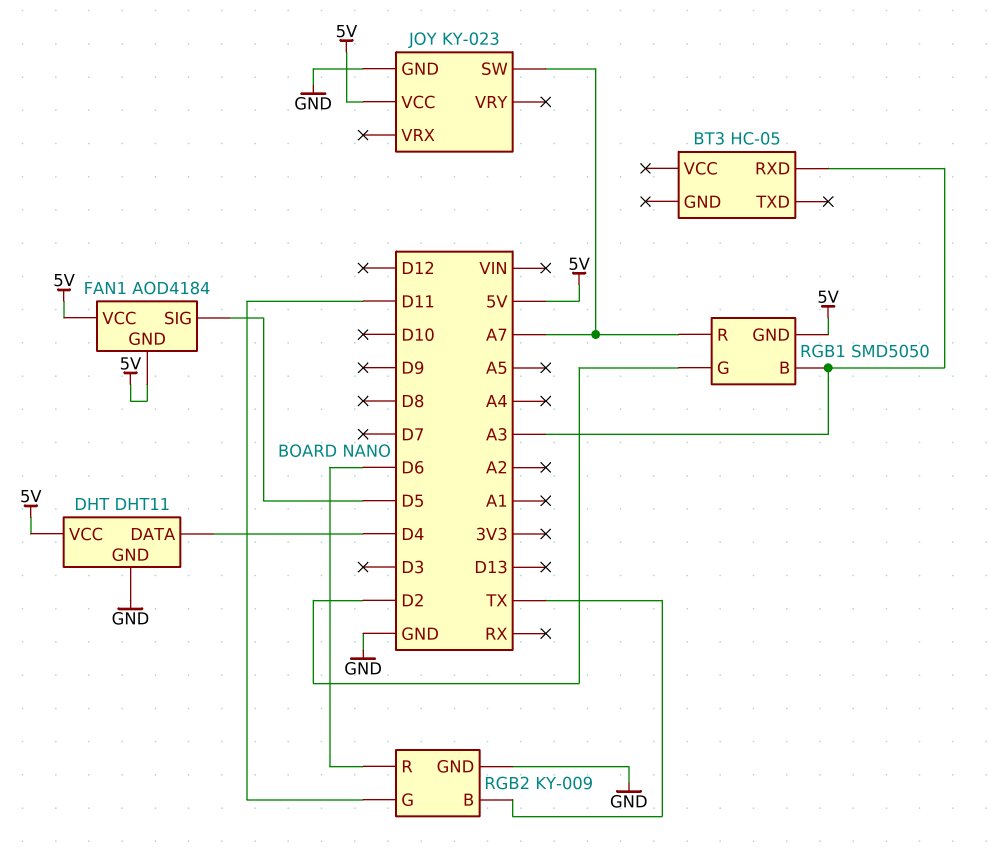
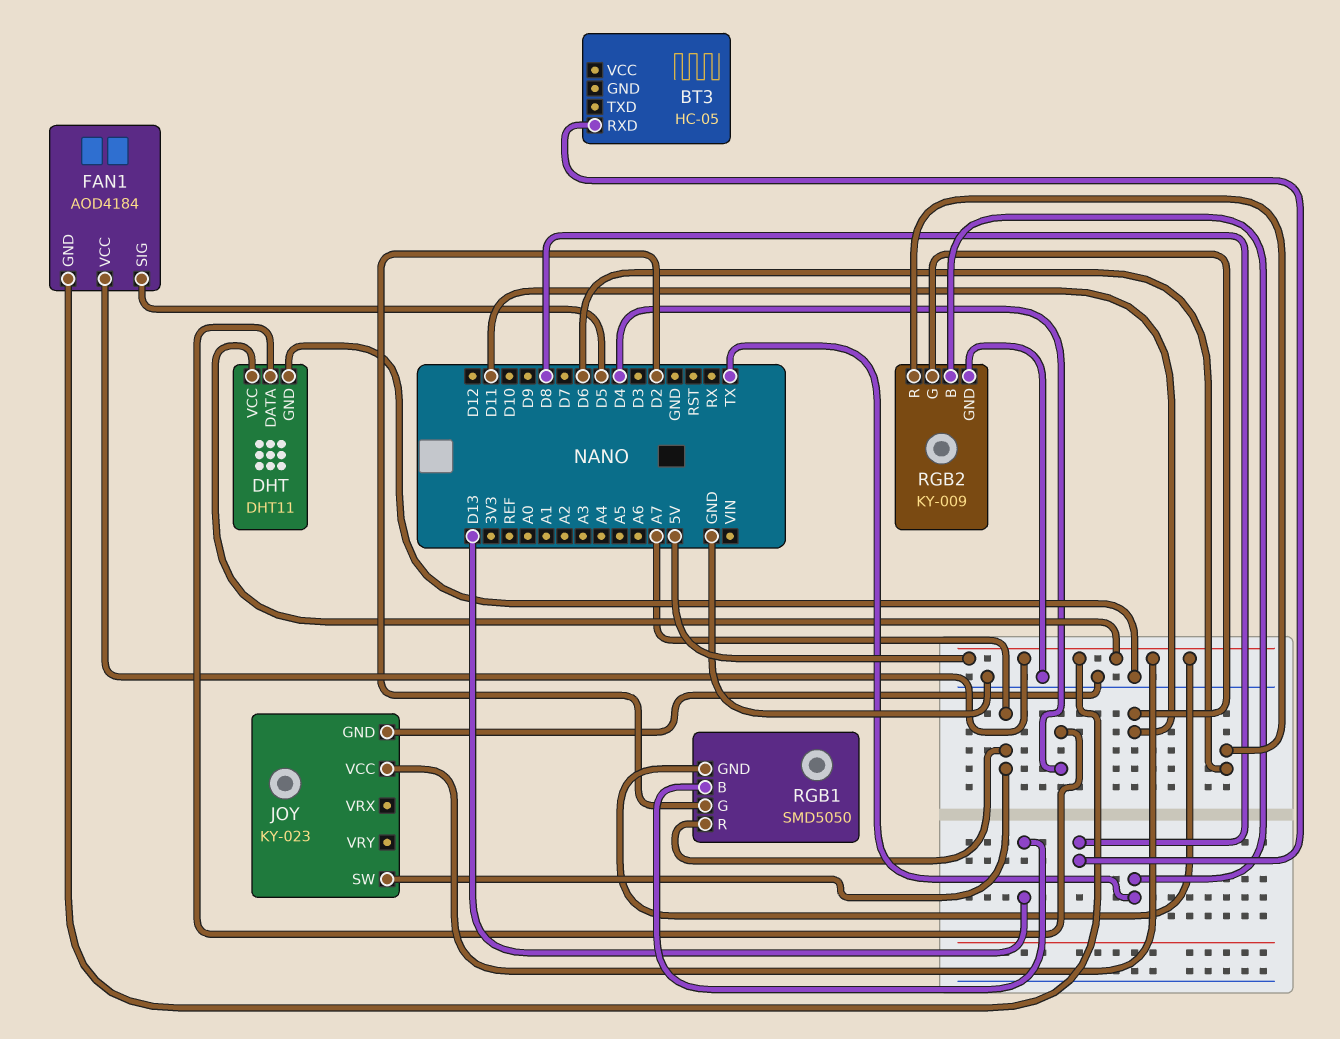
BT3 pin RXD: A3 -> D8
RGB1 pin B: A3 -> D13

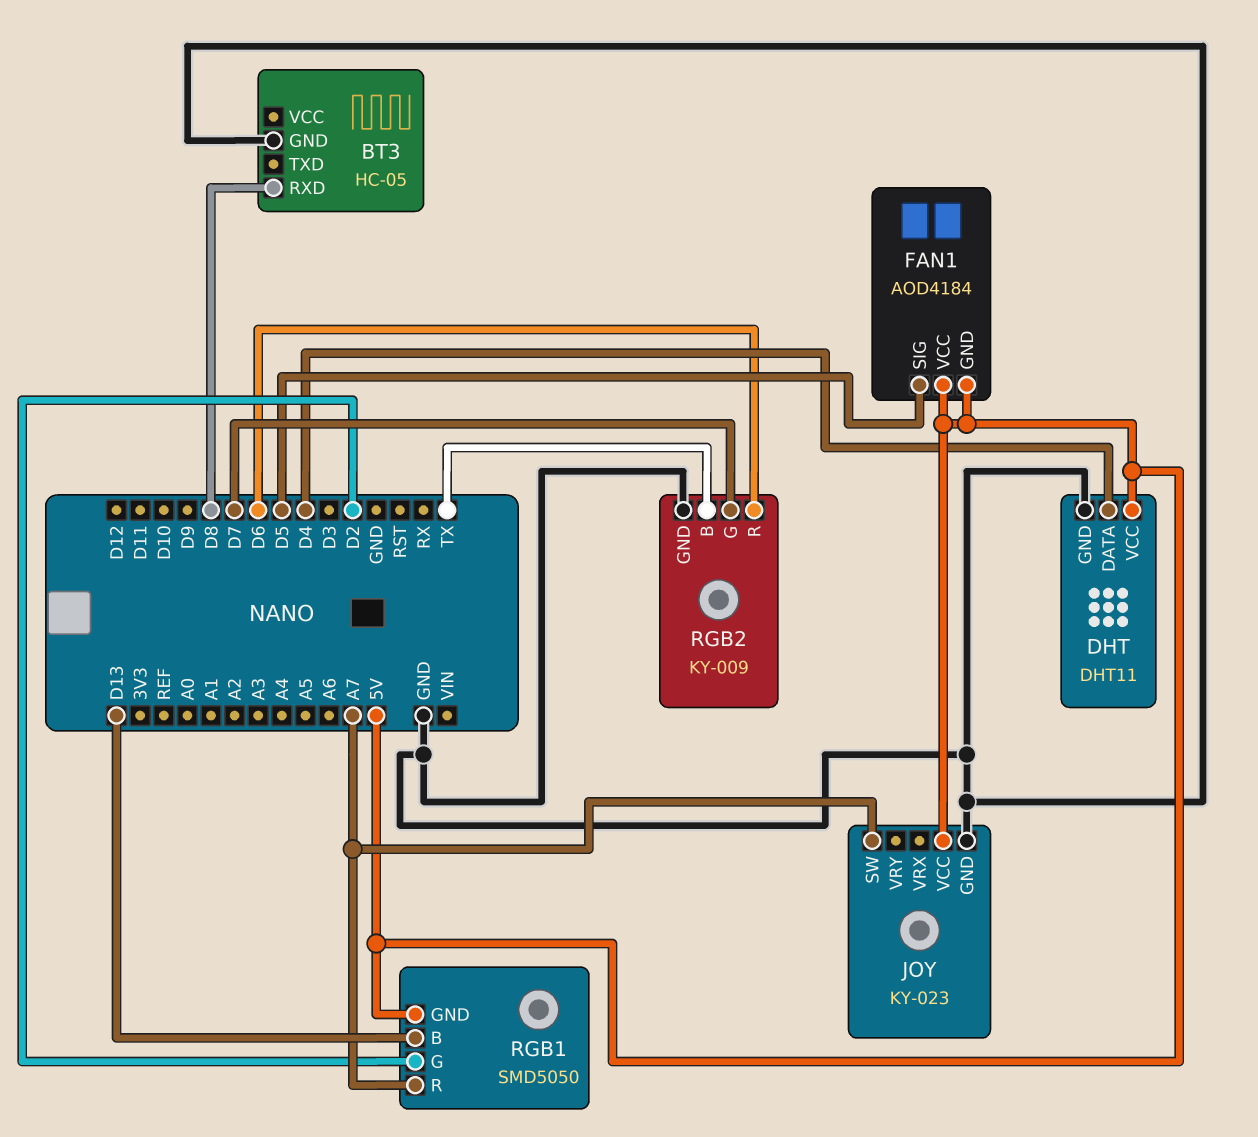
BT3 pin GND: none -> GND
RGB2 pin G: D11 -> D7

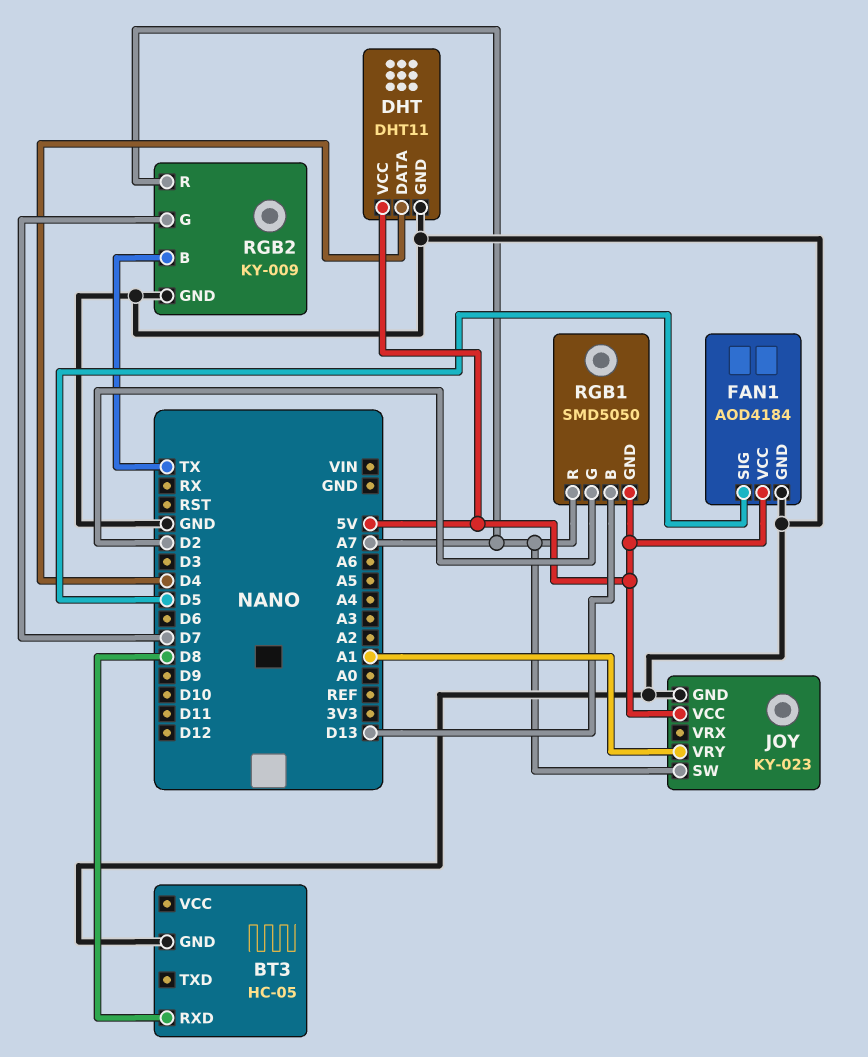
FAN1 pin GND: 5V -> GND
JOY pin VRY: none -> A1
RGB2 pin R: D6 -> A7

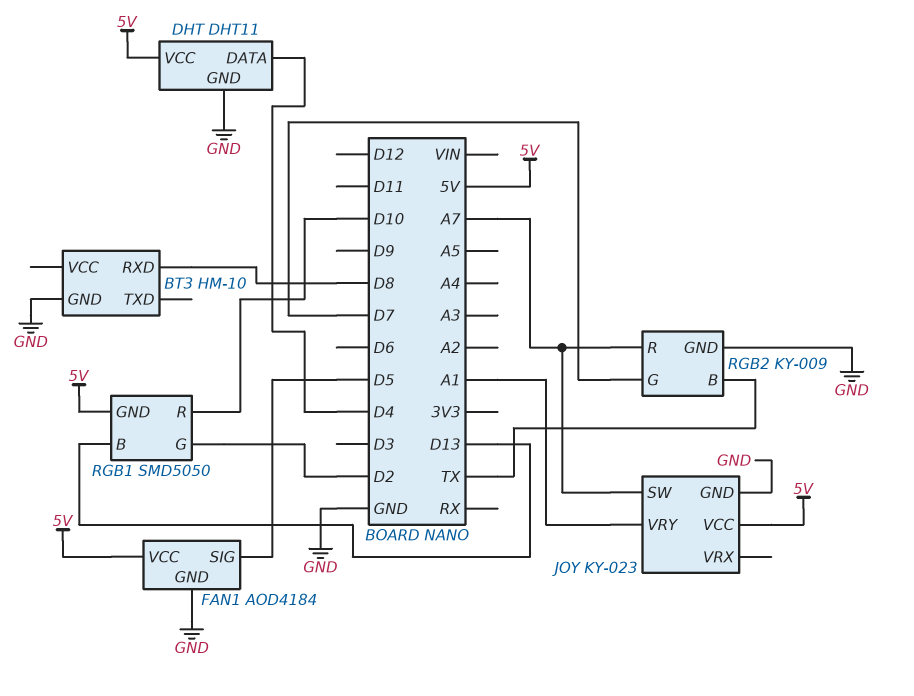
BT3: HC-05 -> HM-10
RGB1 pin R: A7 -> D10

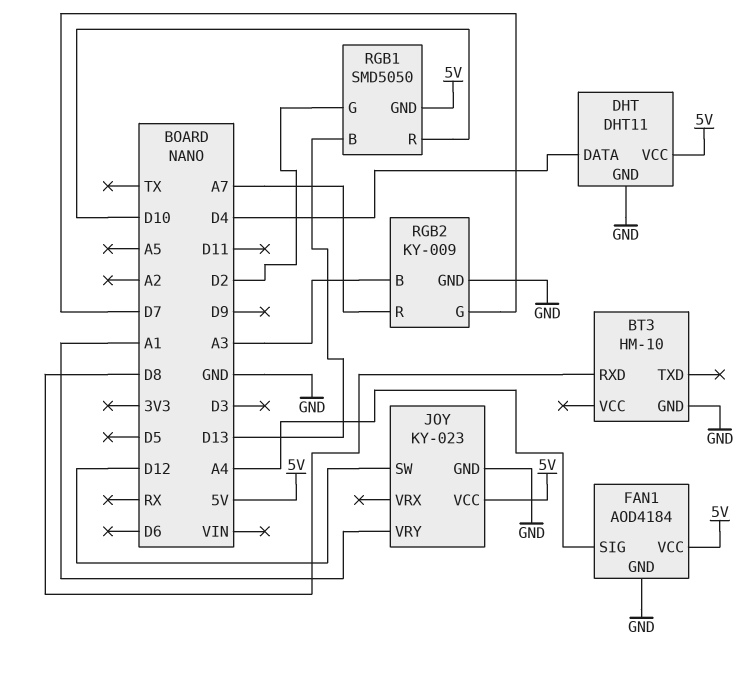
FAN1 pin SIG: D5 -> A4
JOY pin SW: A7 -> D12
RGB2 pin B: TX -> A3

